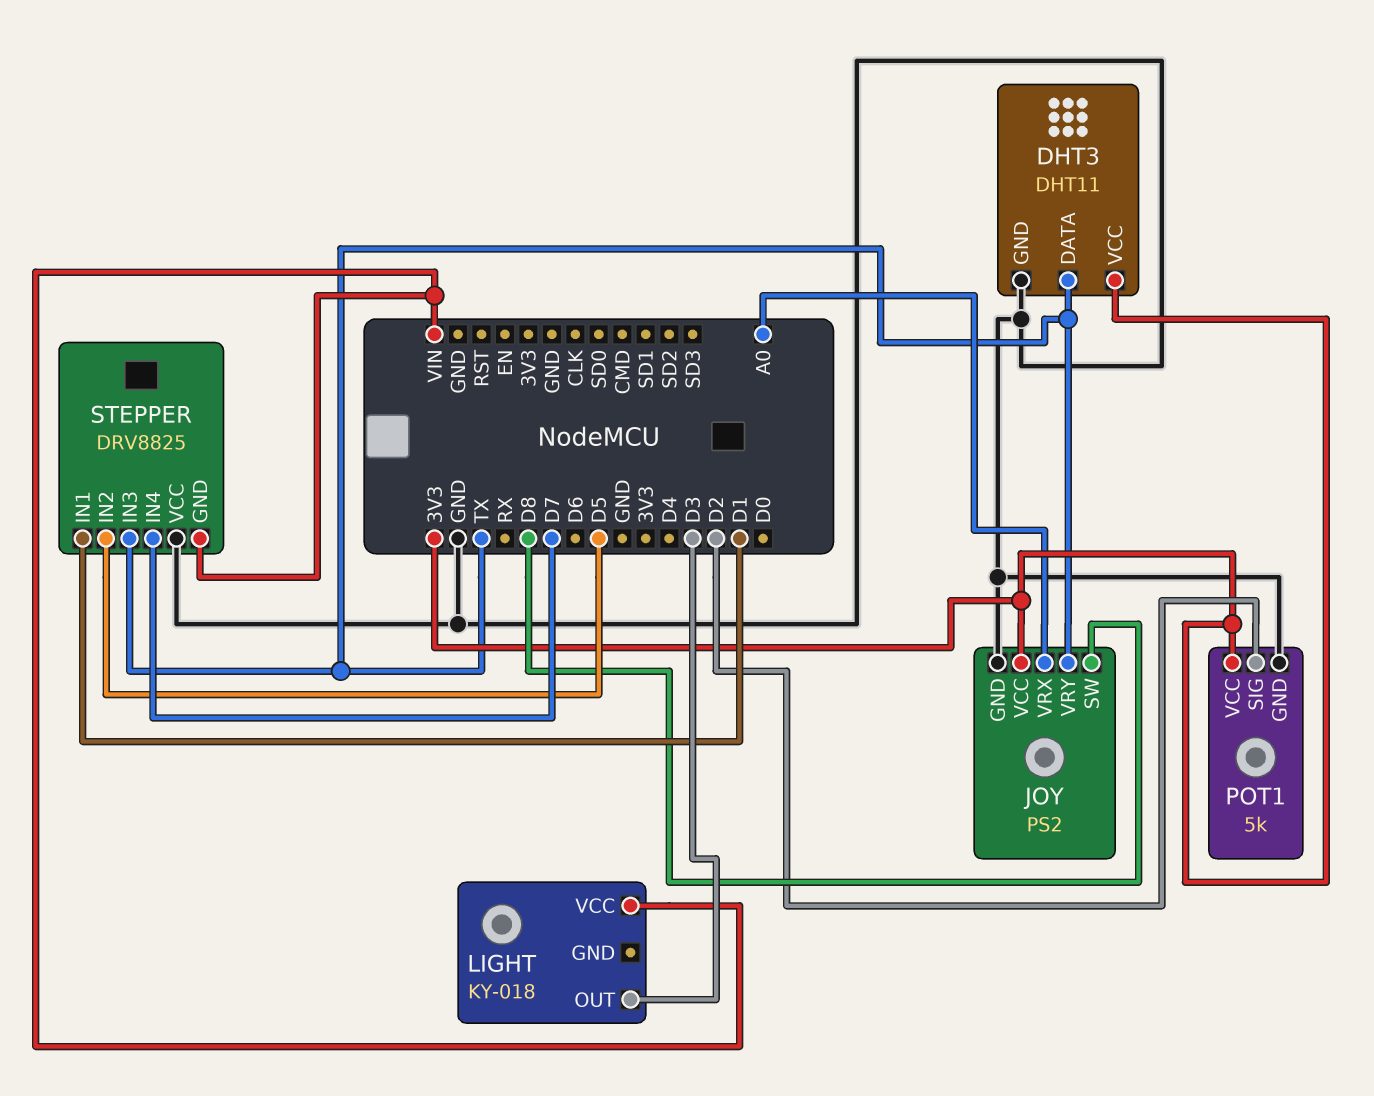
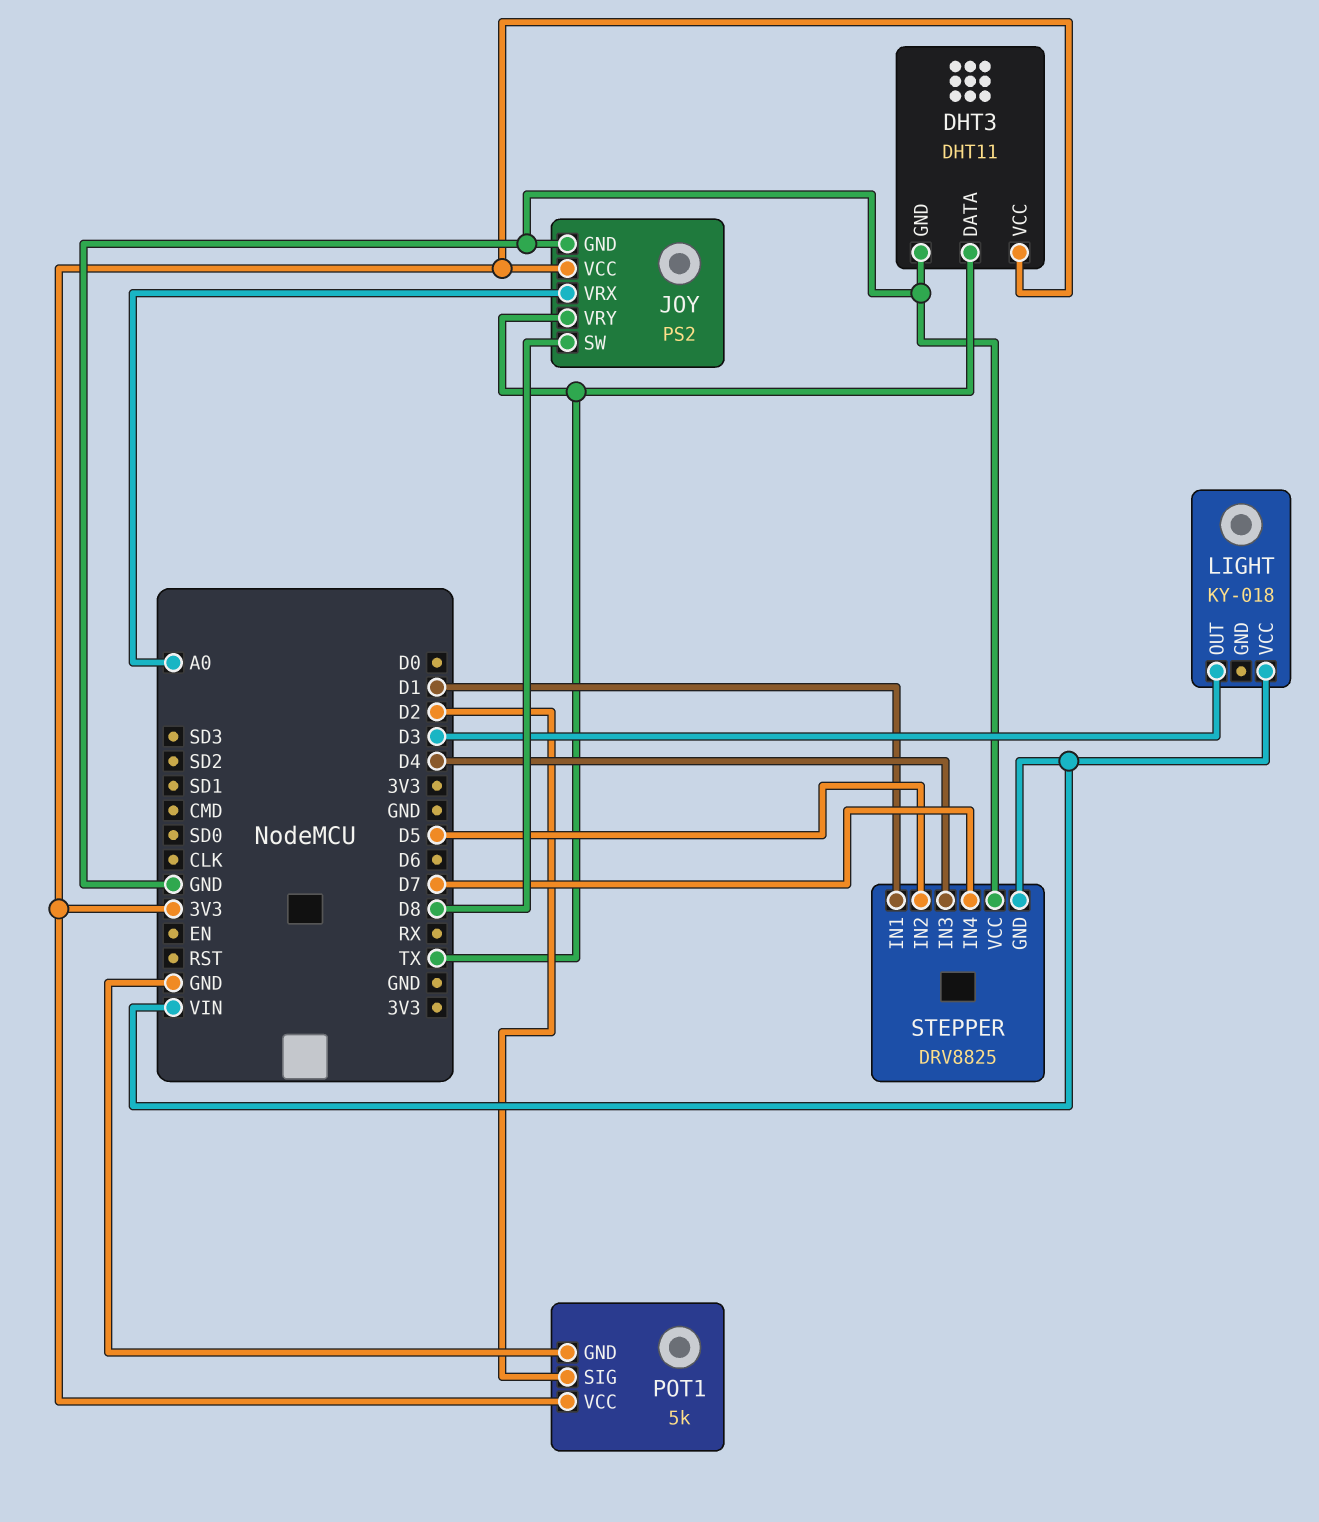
STEPPER pin IN3: TX -> D4

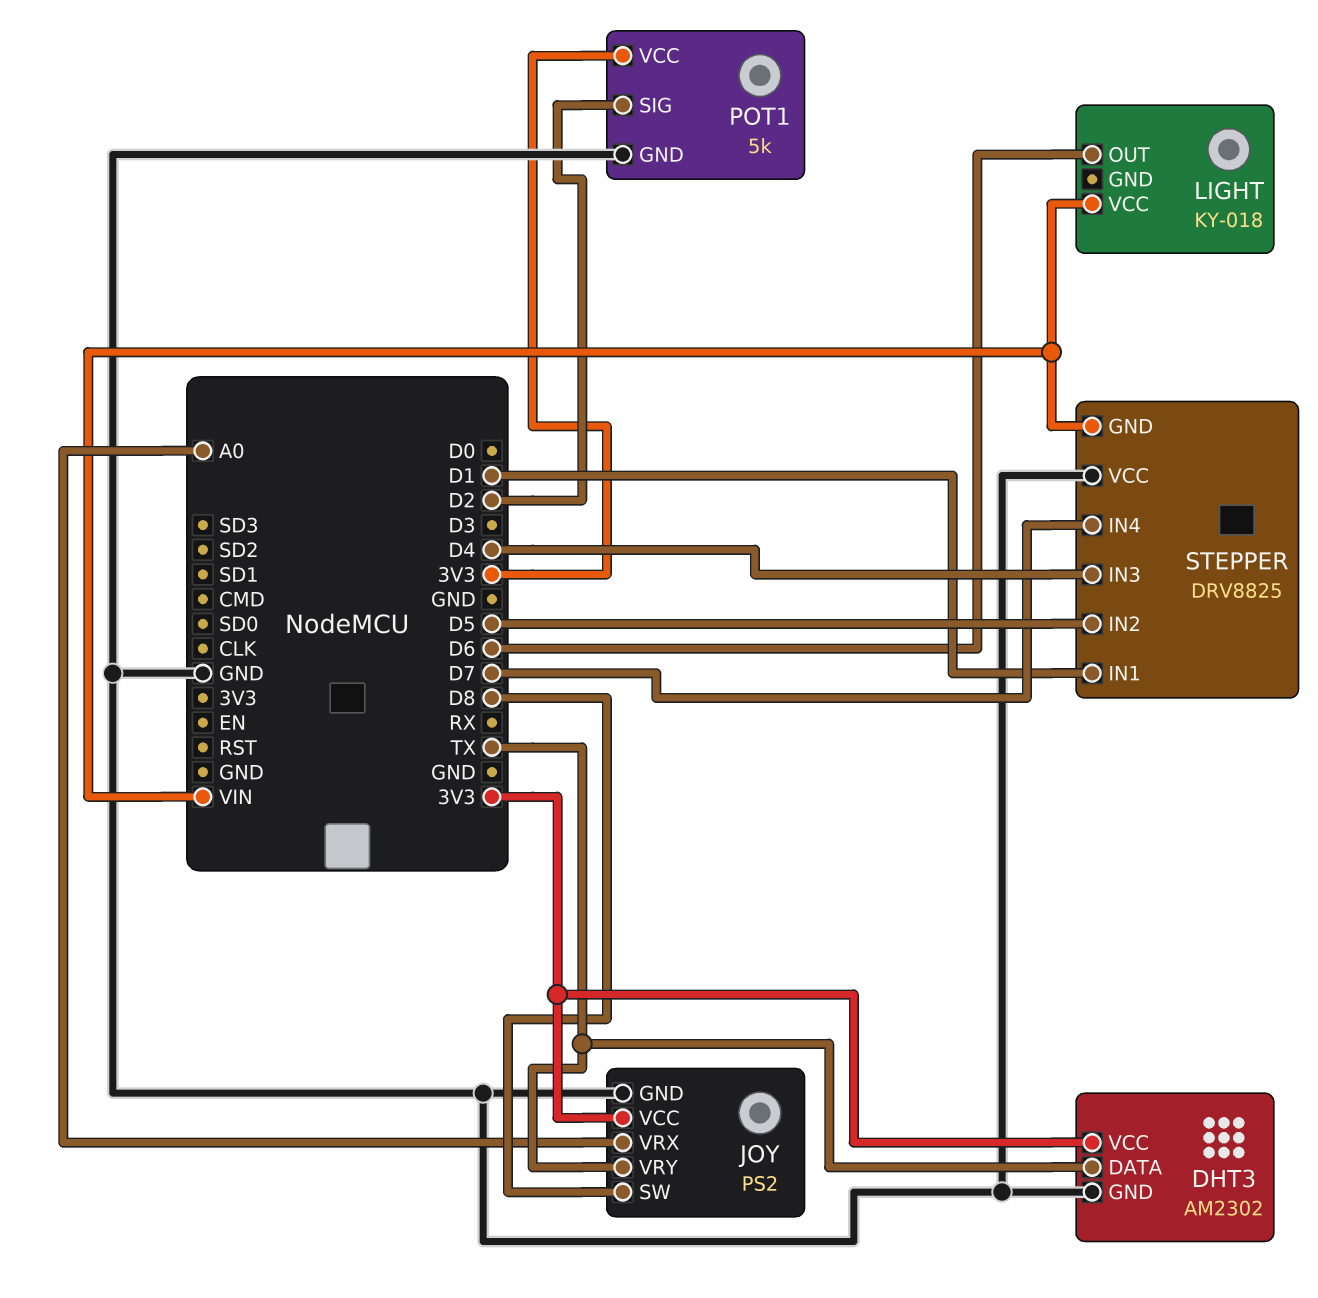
DHT3: DHT11 -> AM2302
LIGHT pin OUT: D3 -> D6

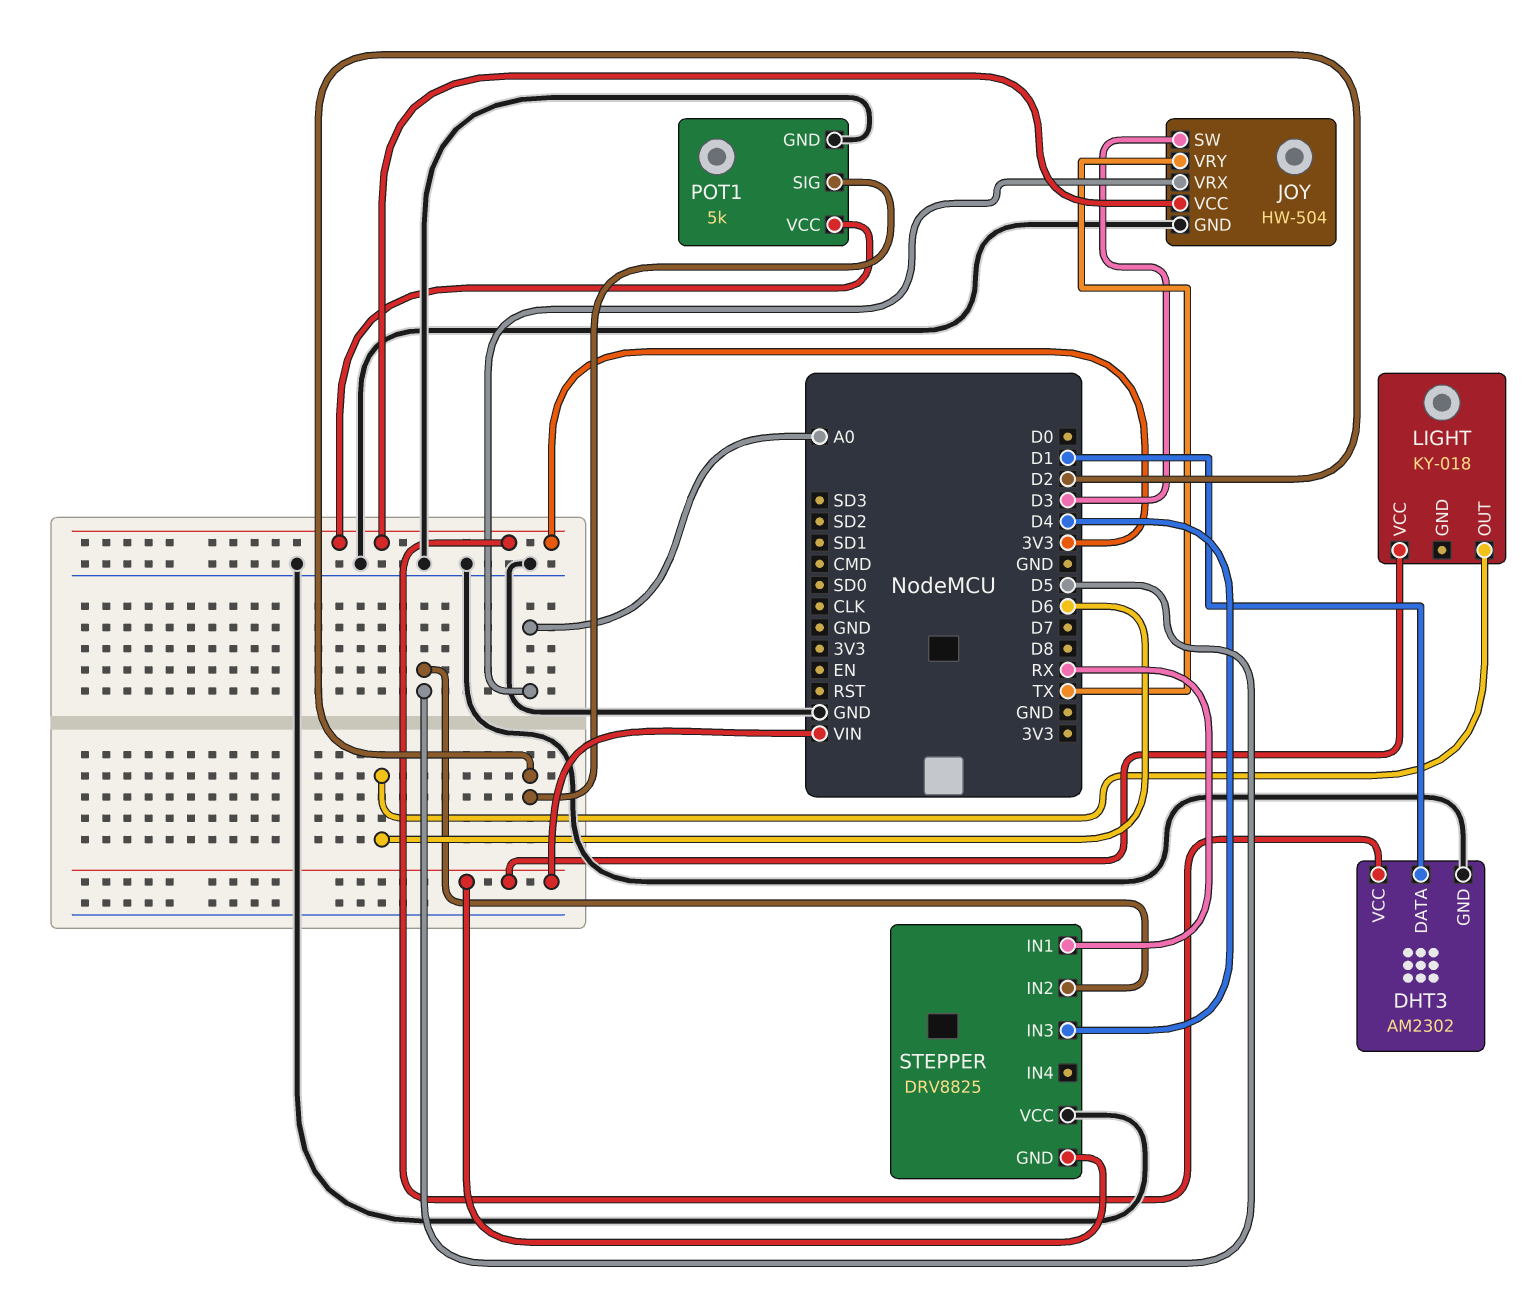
DHT3 pin DATA: TX -> D1
JOY: PS2 -> HW-504
JOY pin SW: D8 -> D3
STEPPER pin IN1: D1 -> RX
STEPPER pin IN4: D7 -> none

